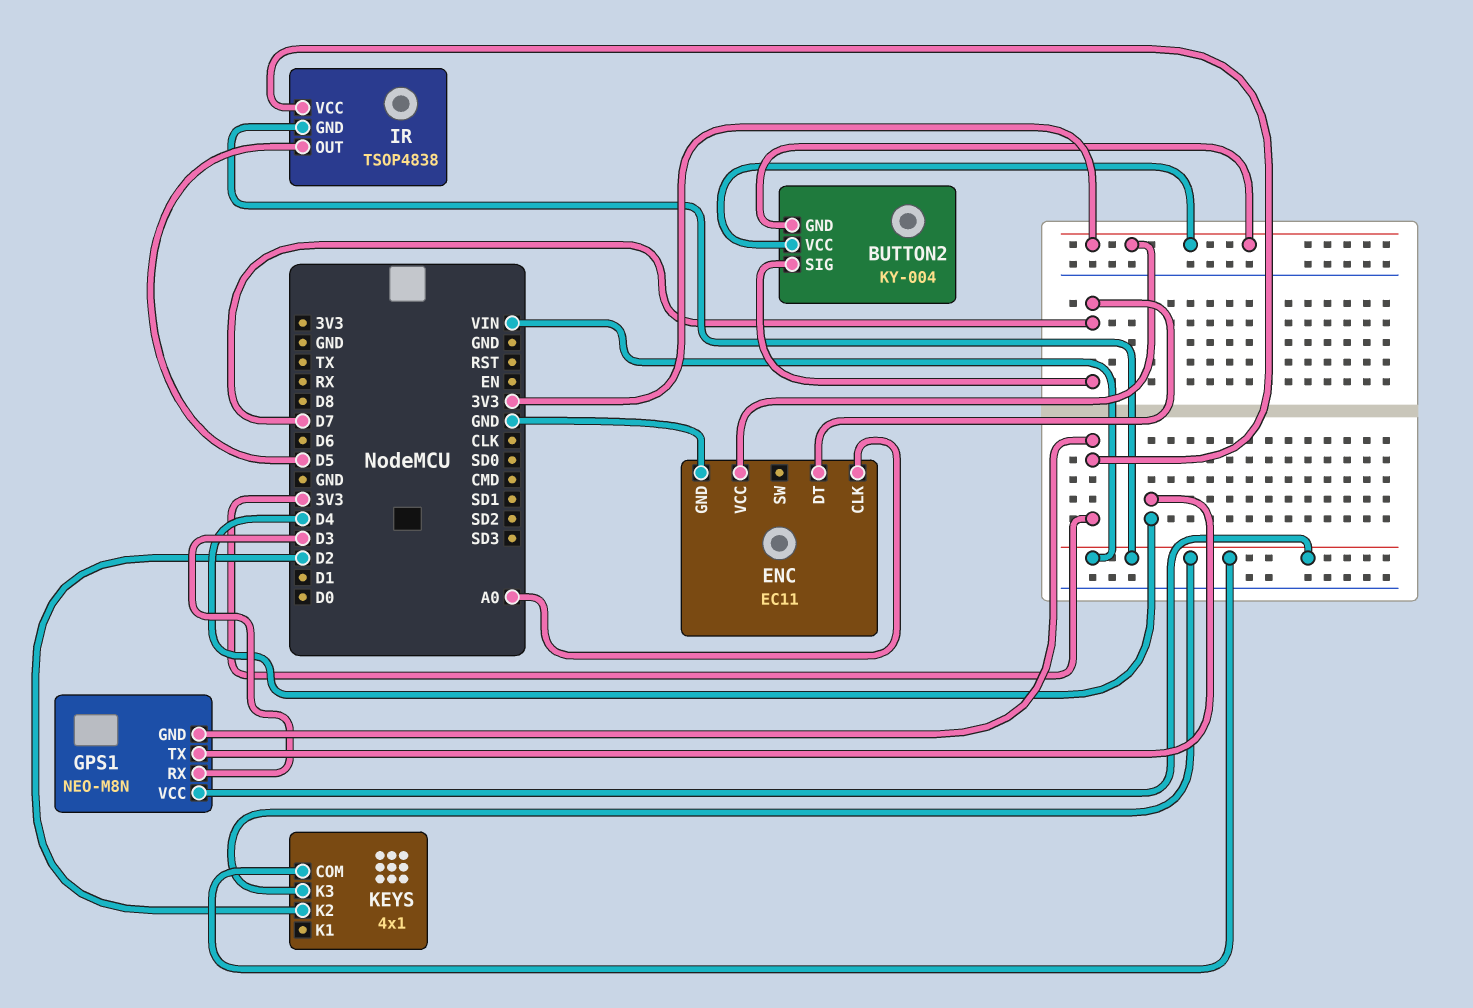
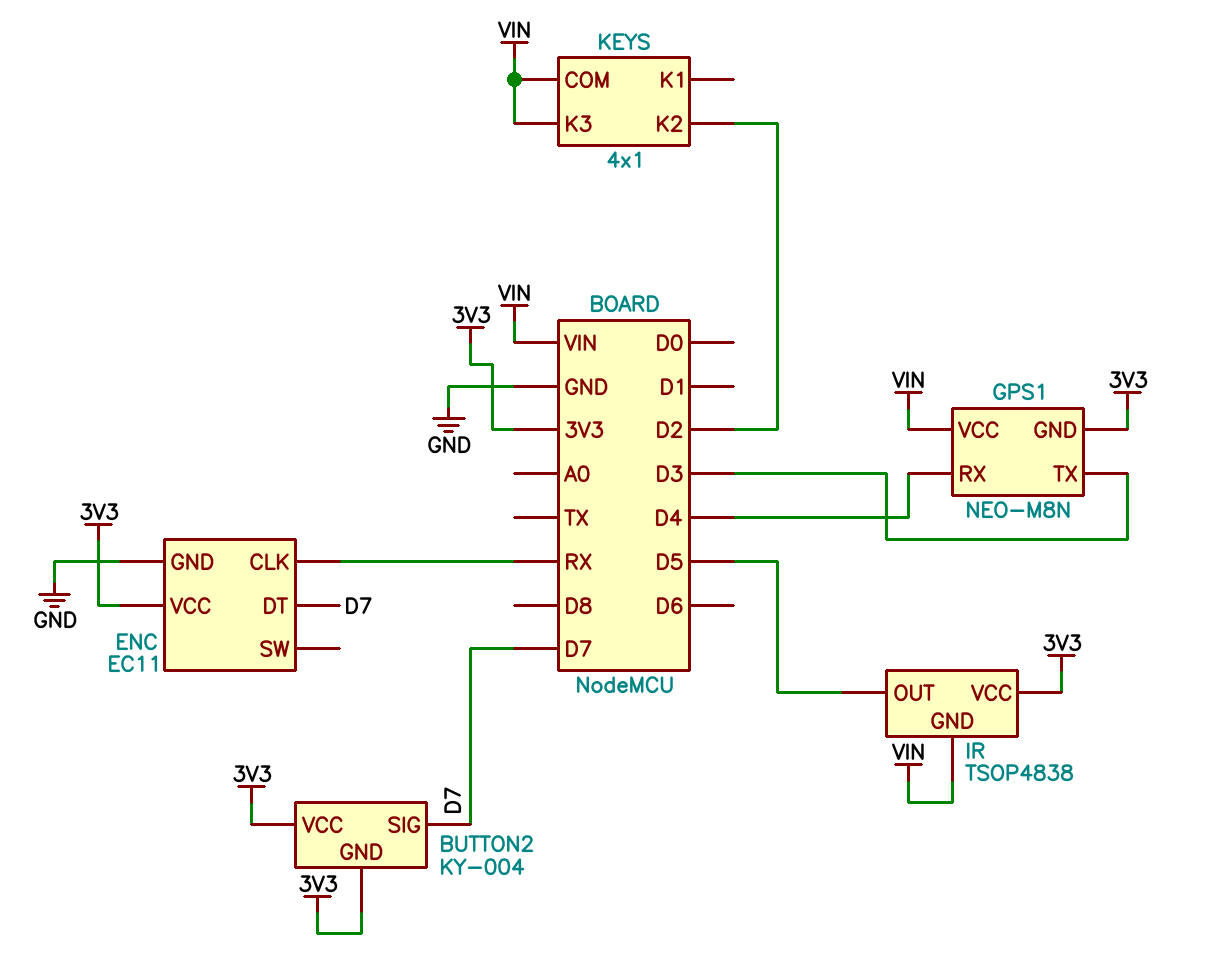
ENC pin CLK: A0 -> RX
GPS1 pin RX: D3 -> D4
GPS1 pin TX: D4 -> D3

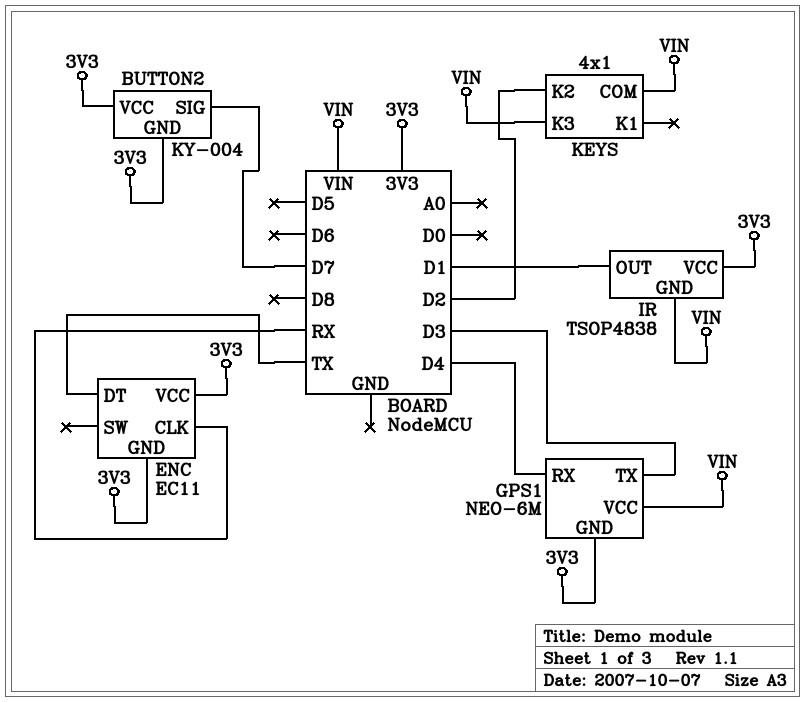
ENC pin DT: D7 -> TX
ENC pin GND: GND -> 3V3
GPS1: NEO-M8N -> NEO-6M
IR pin OUT: D5 -> D1

